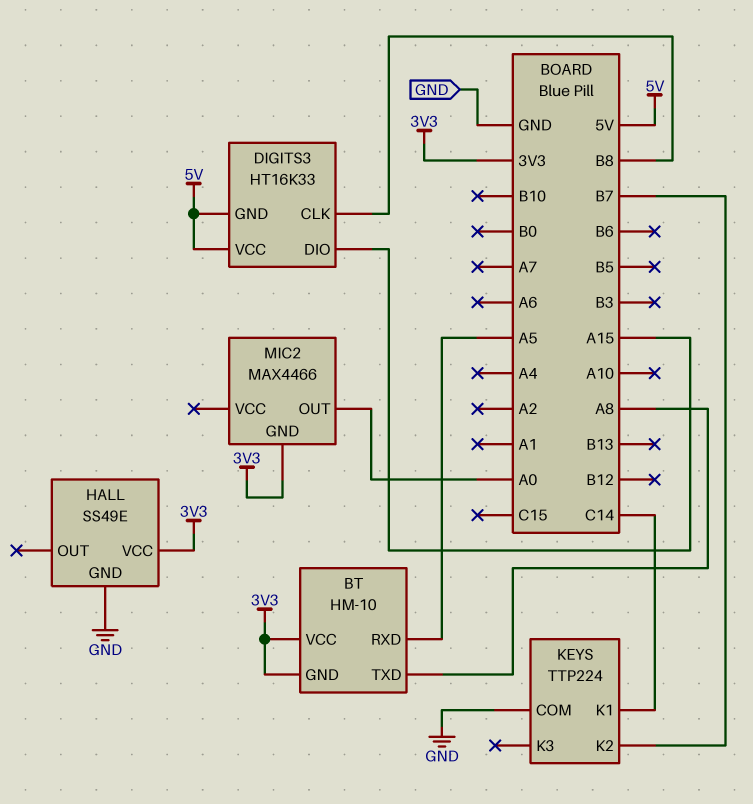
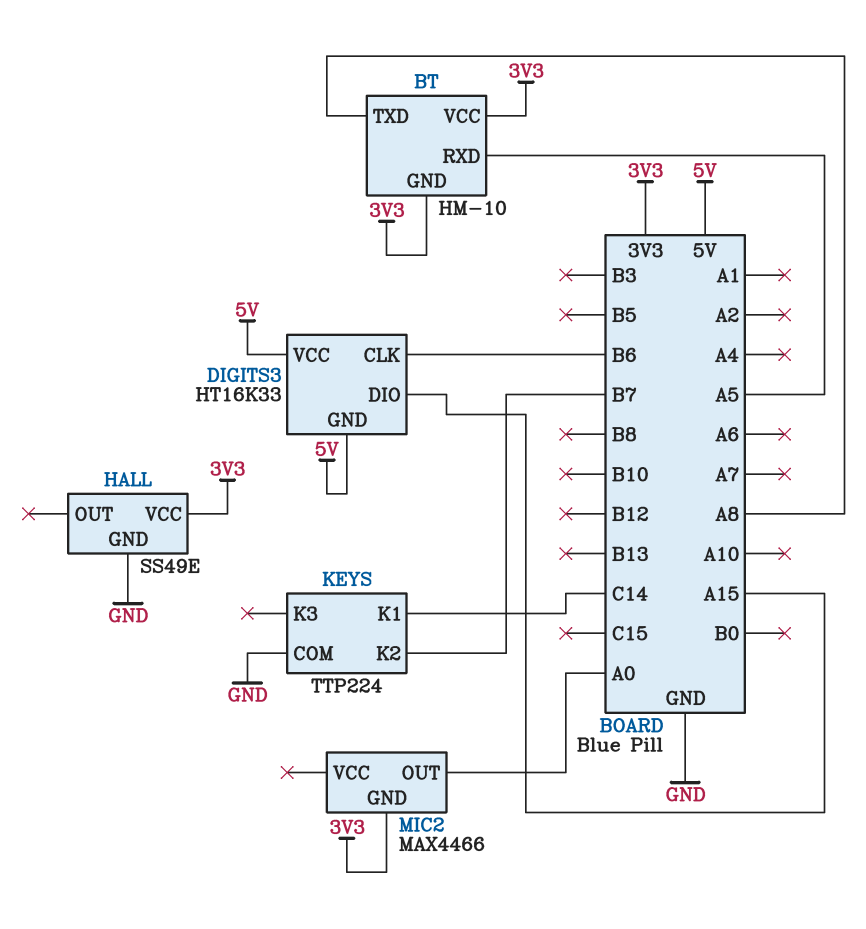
DIGITS3 pin CLK: B8 -> B6

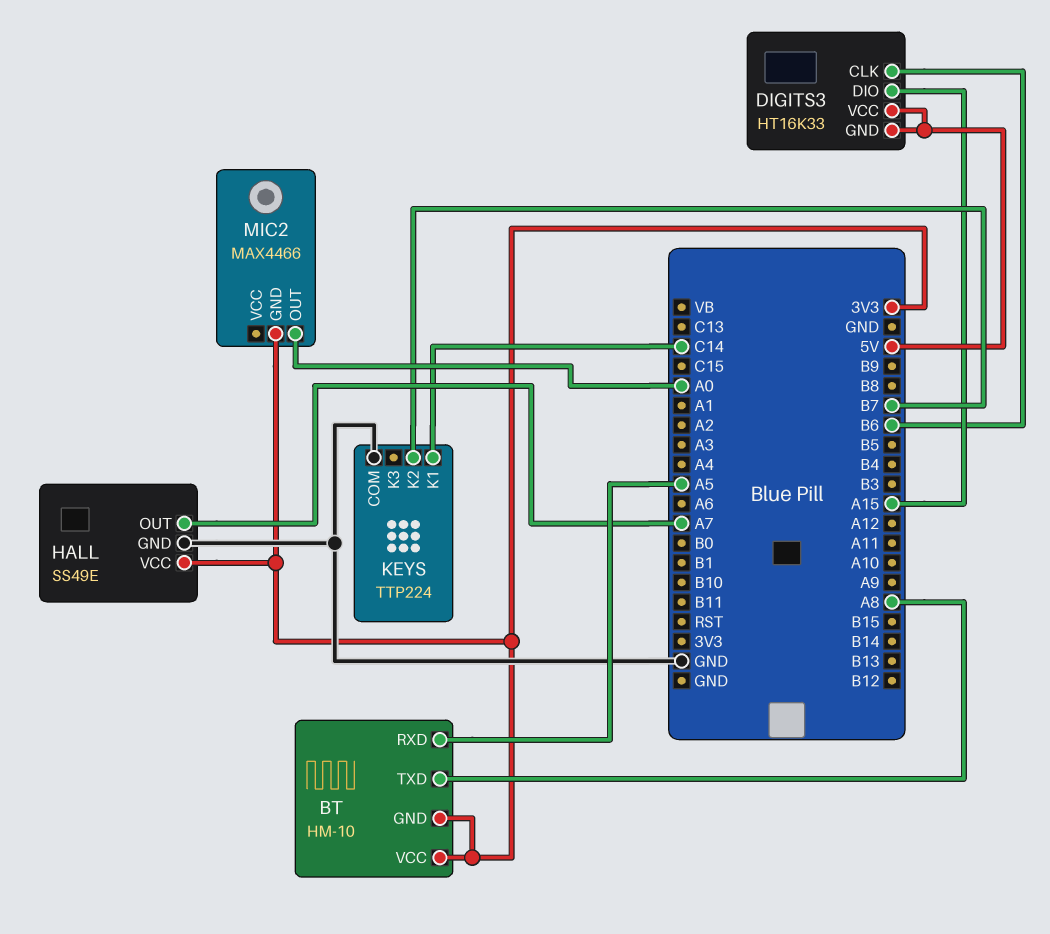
HALL pin OUT: none -> A7

